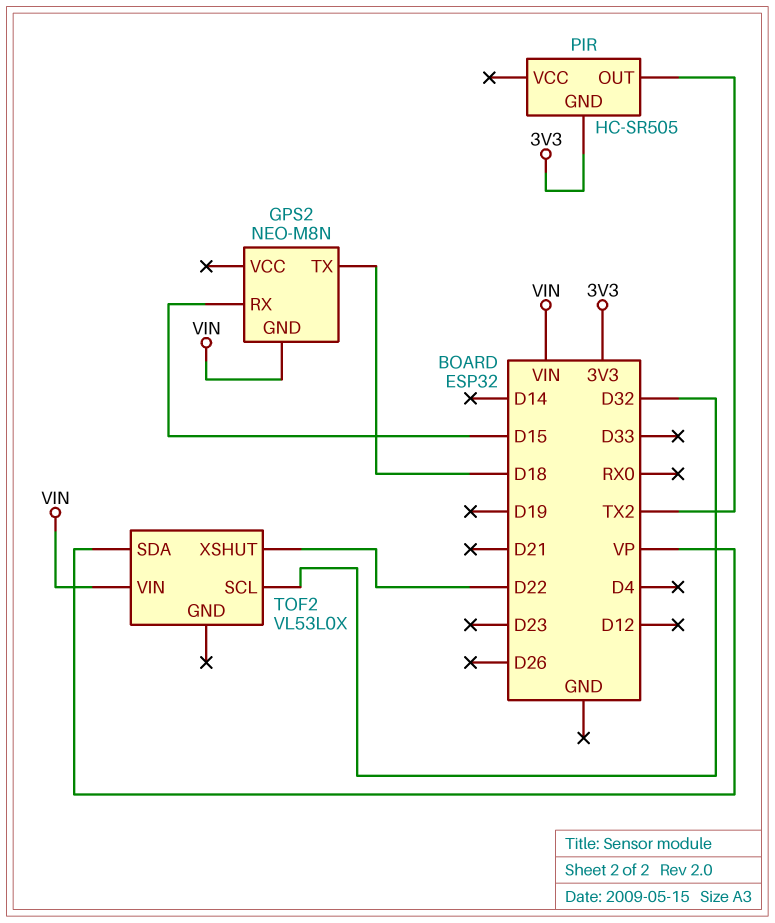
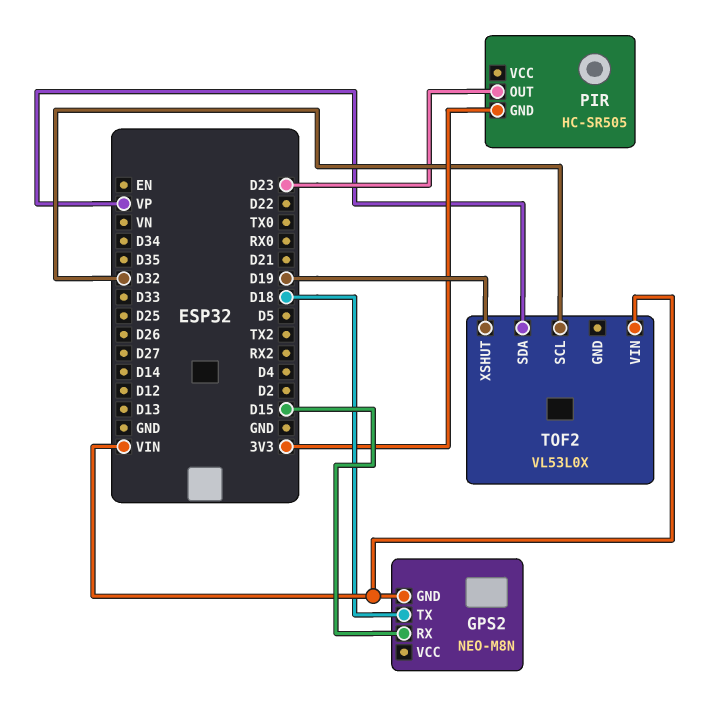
PIR pin OUT: TX2 -> D23
TOF2 pin XSHUT: D22 -> D19

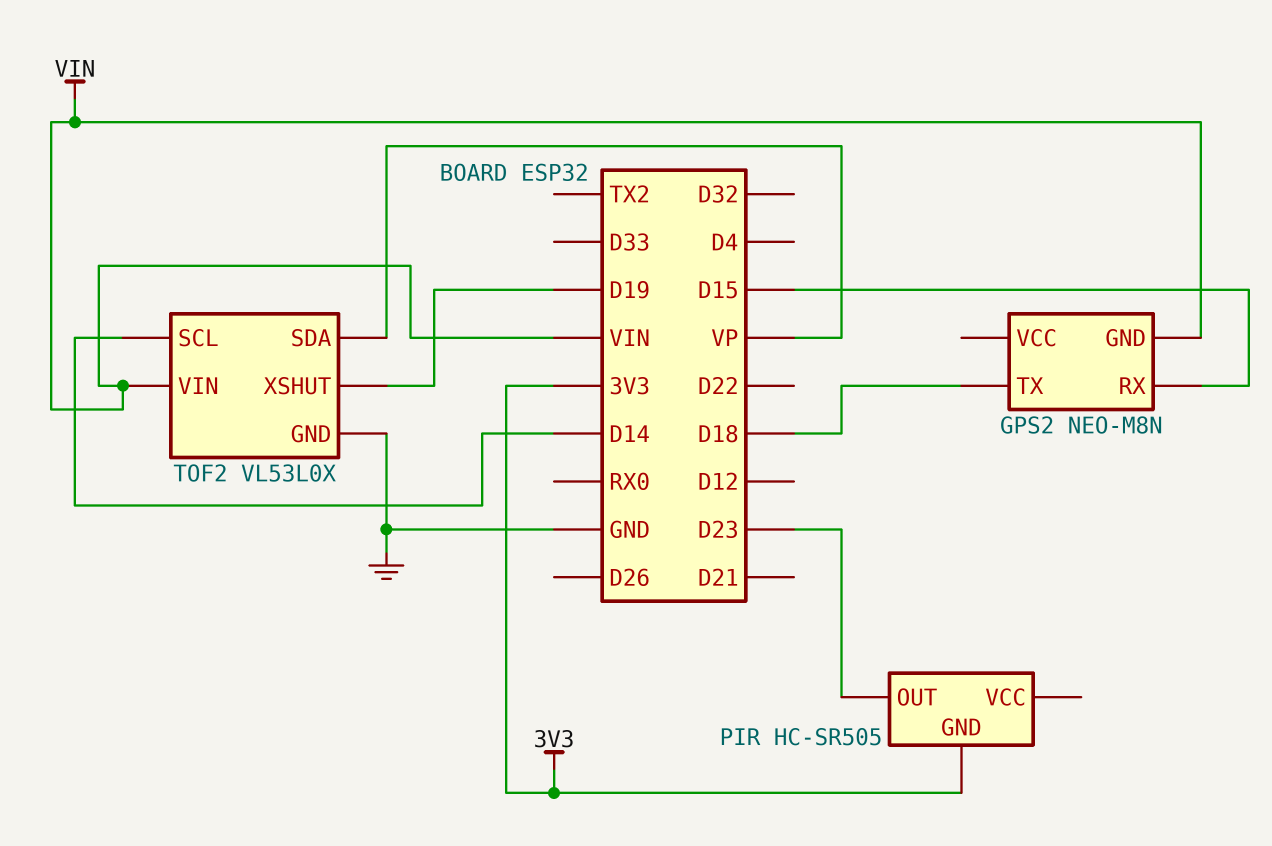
TOF2 pin GND: none -> GND
TOF2 pin SCL: D32 -> D14

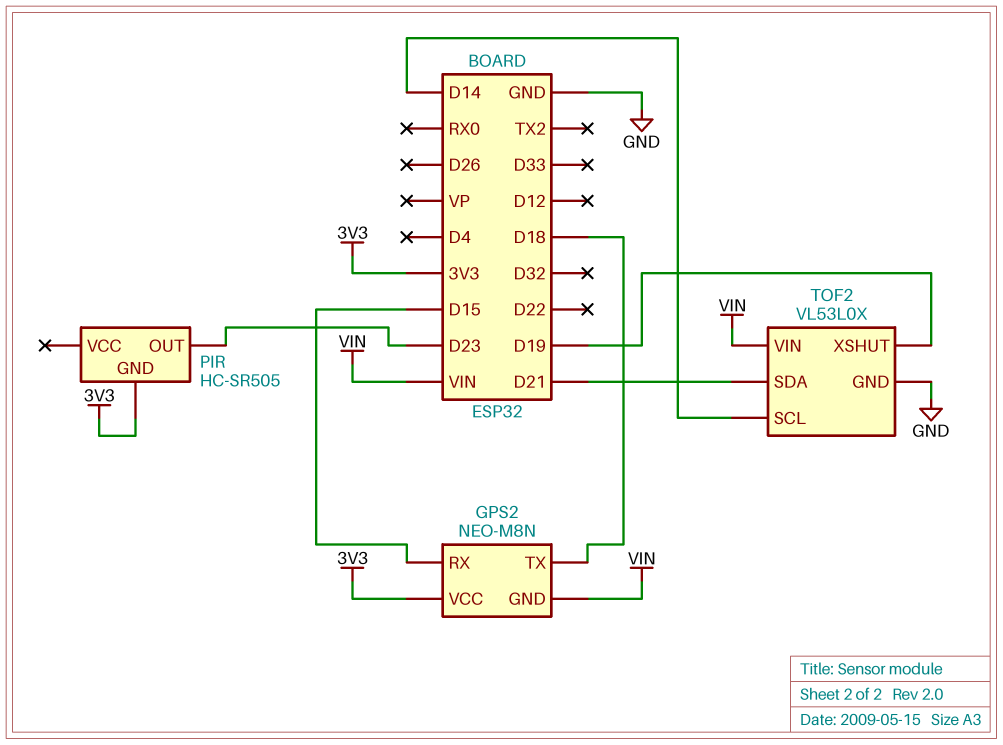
GPS2 pin VCC: none -> 3V3
TOF2 pin SDA: VP -> D21

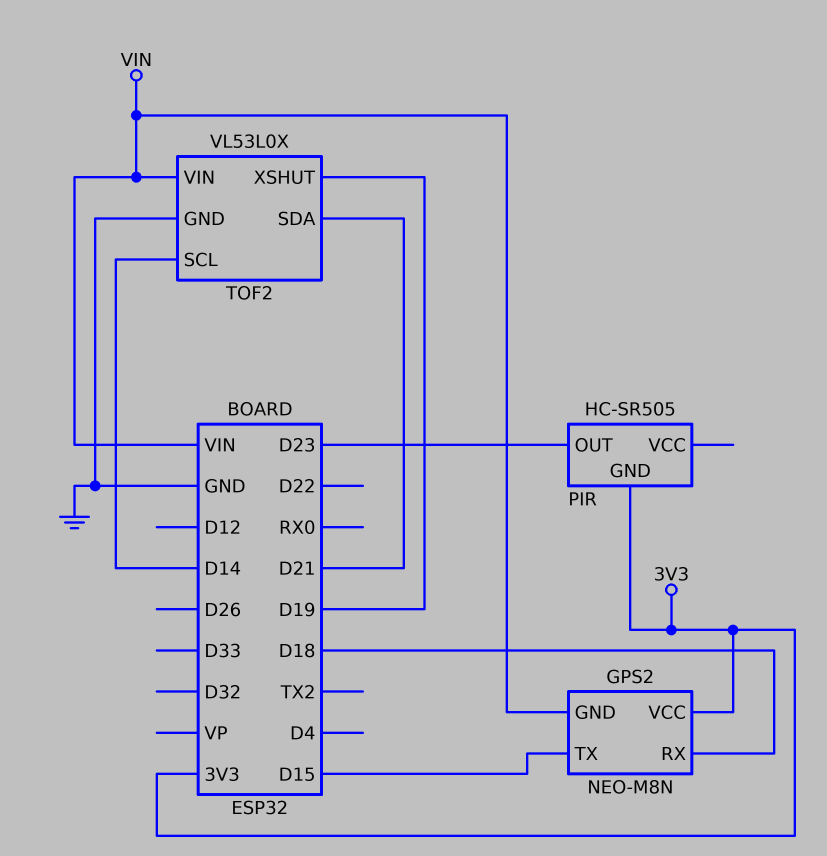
GPS2 pin RX: D15 -> D18
GPS2 pin TX: D18 -> D15

